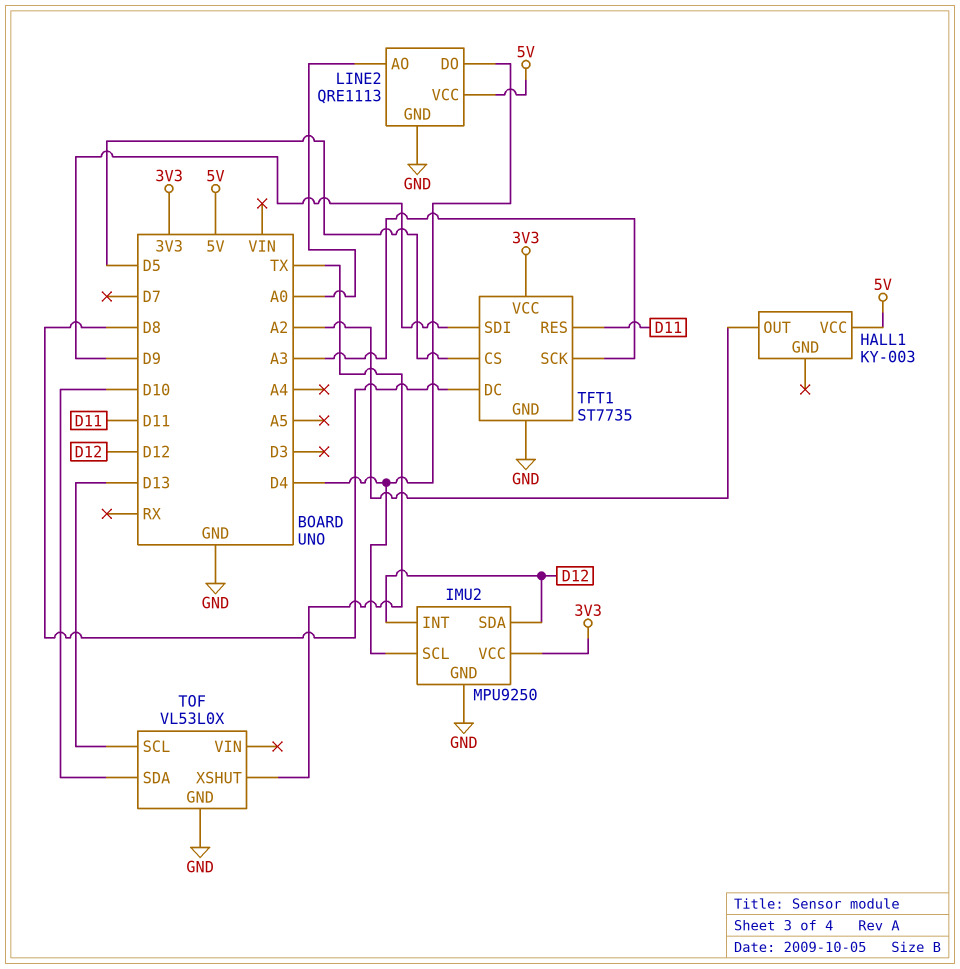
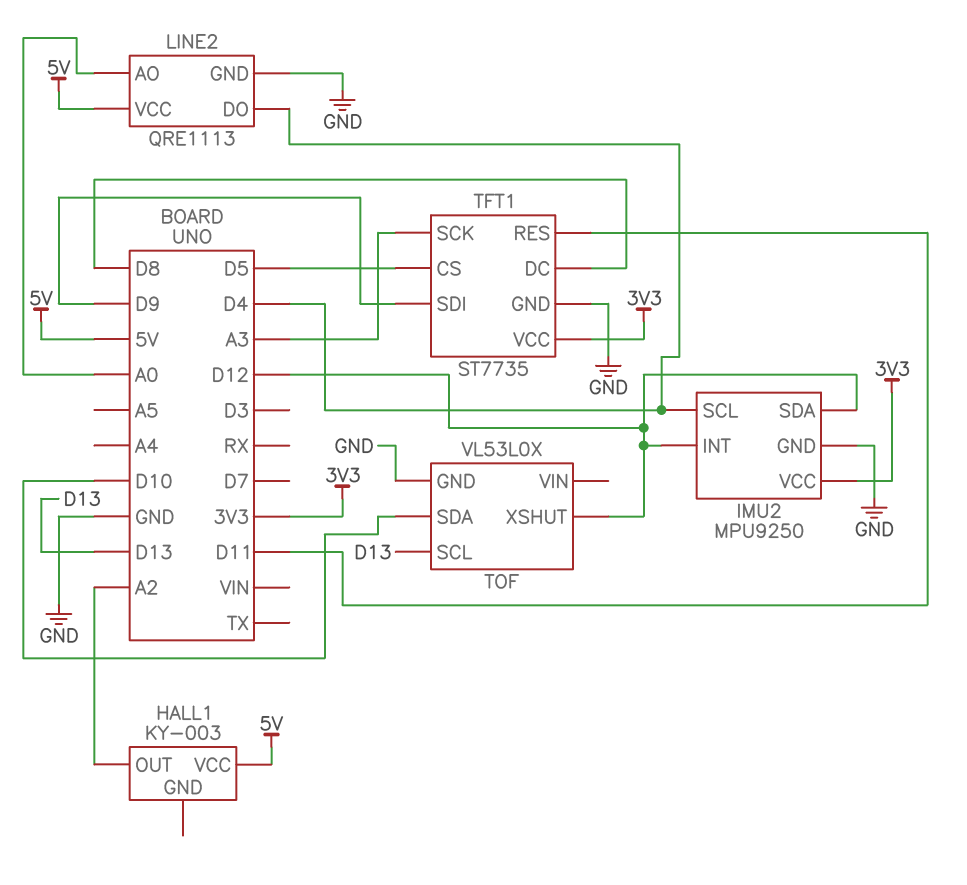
TOF pin XSHUT: TX -> D12

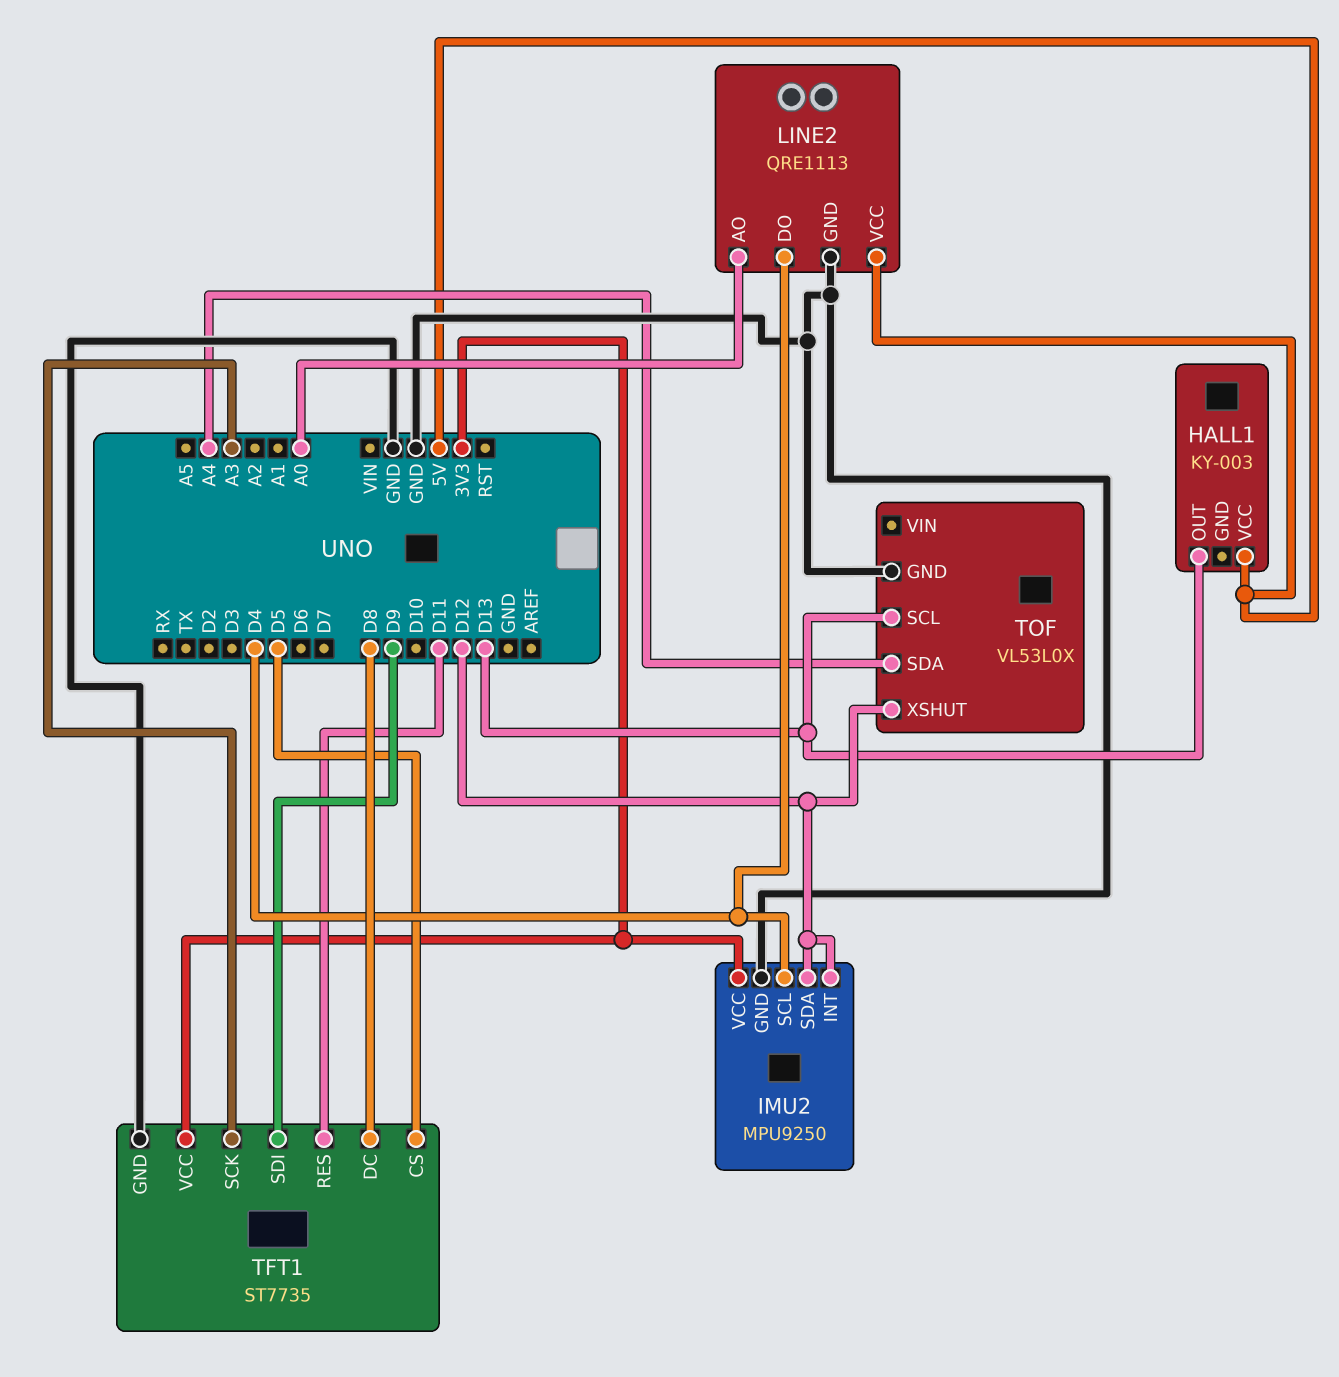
HALL1 pin OUT: A2 -> D13
TOF pin SDA: D10 -> A4

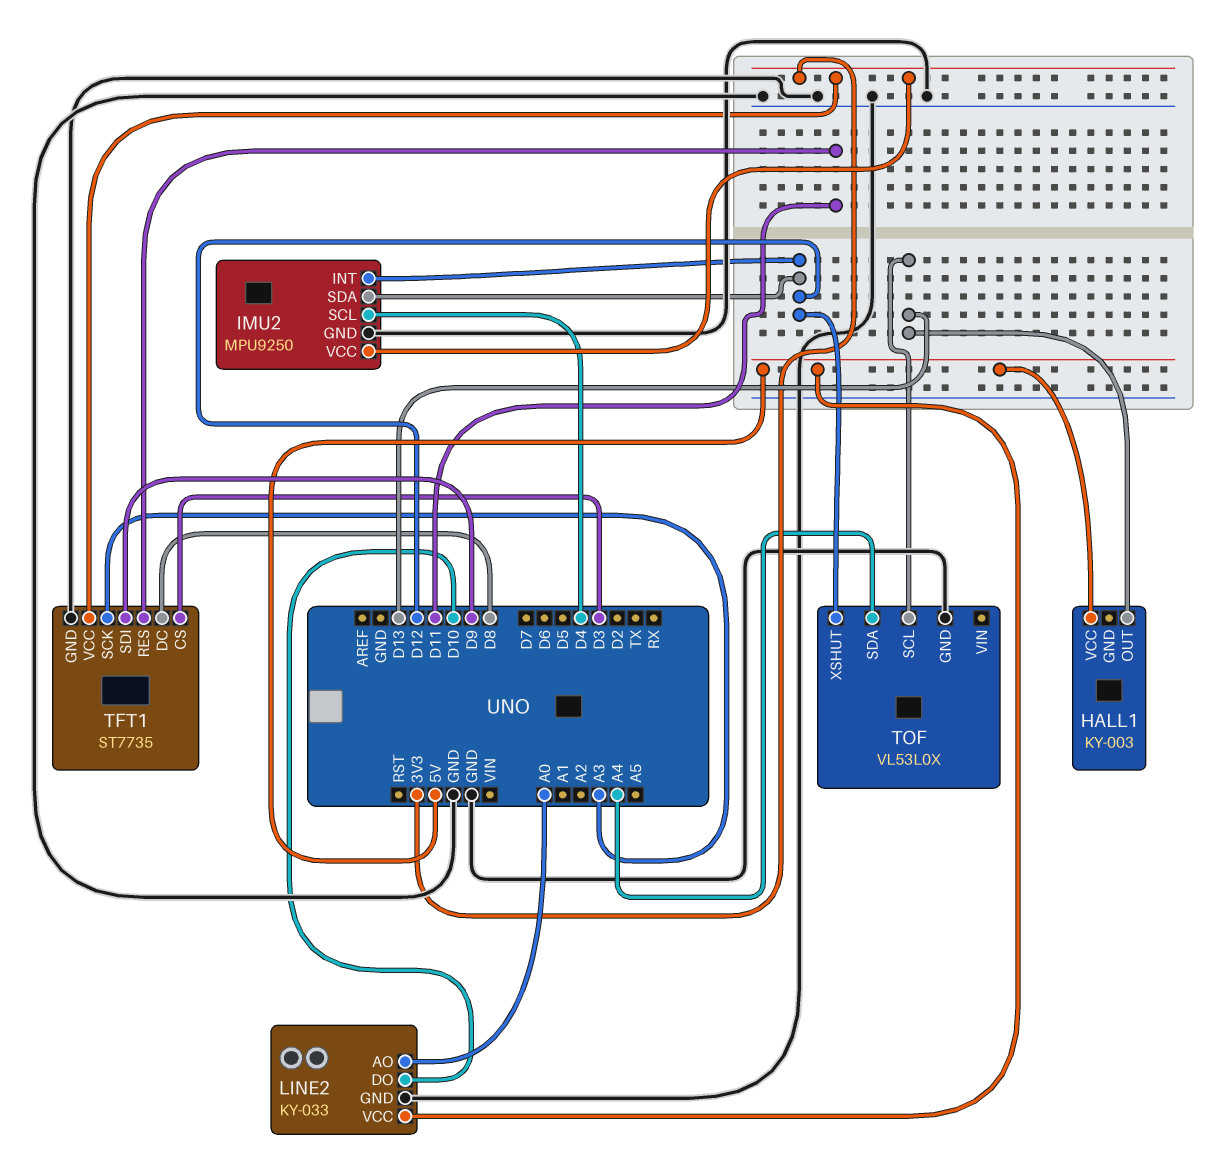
LINE2: QRE1113 -> KY-033
LINE2 pin DO: D4 -> D10
TFT1 pin CS: D5 -> D3

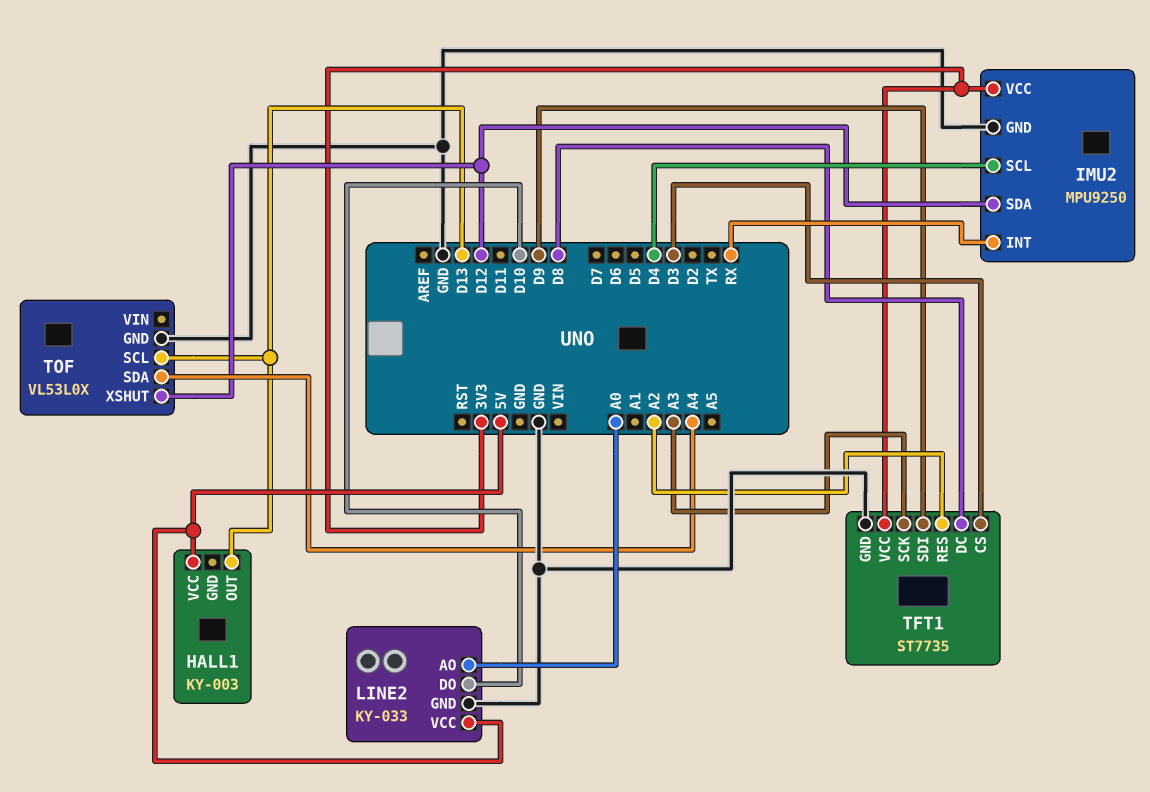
IMU2 pin INT: D12 -> RX
TFT1 pin RES: D11 -> A2

